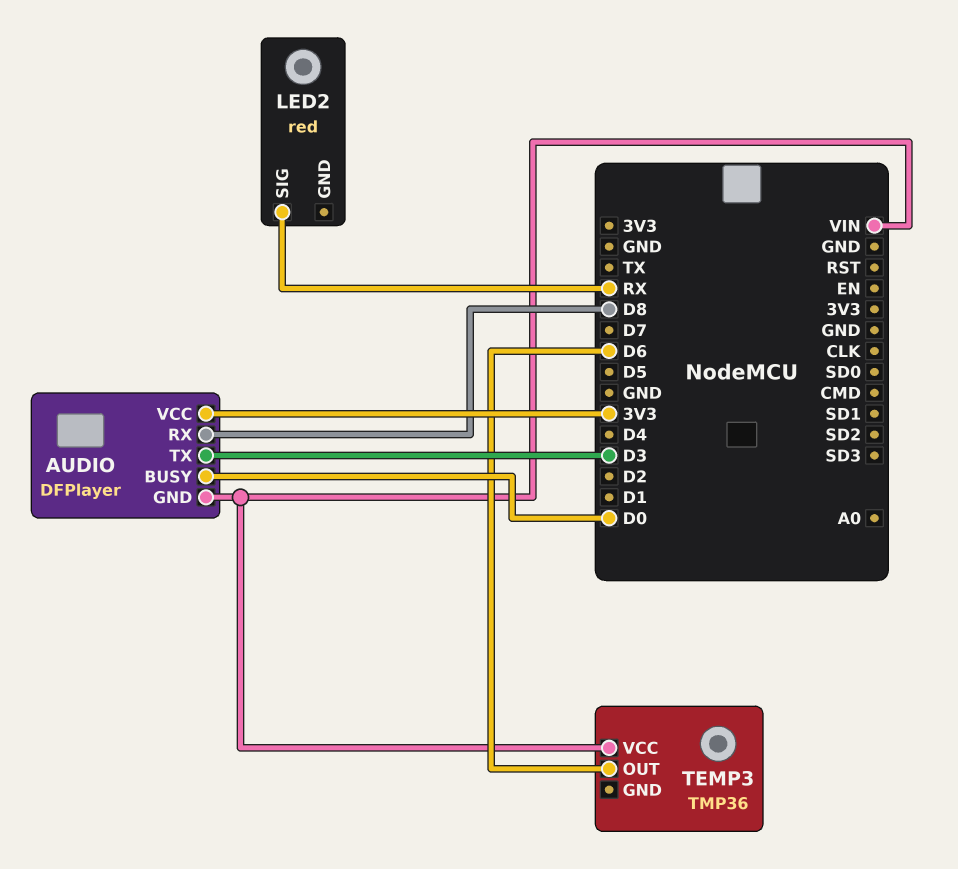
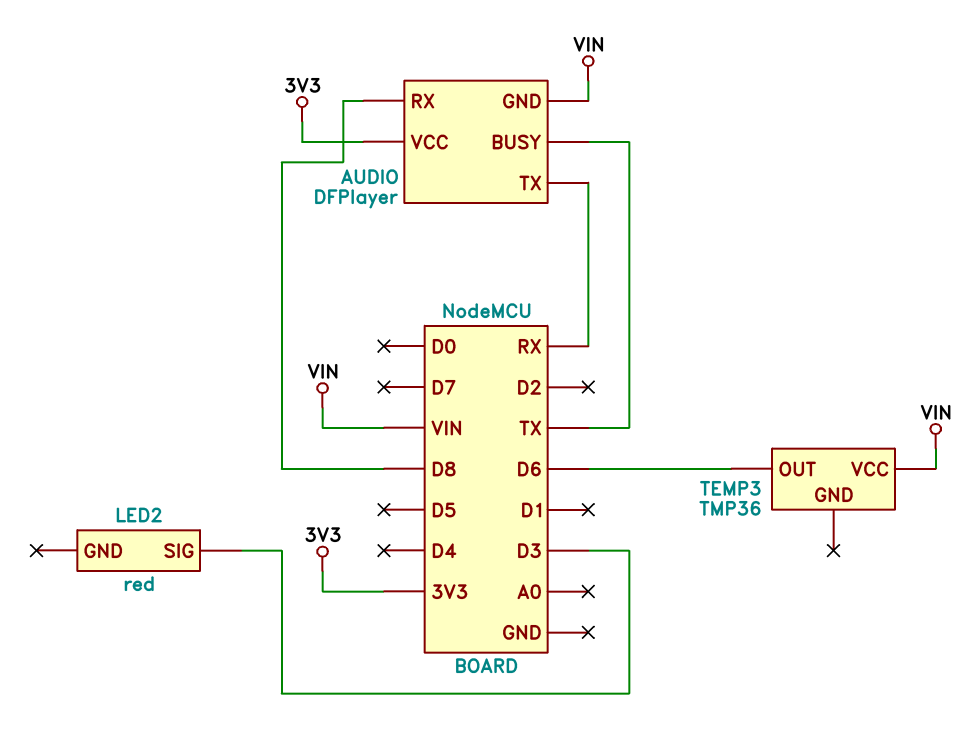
AUDIO pin BUSY: D0 -> TX
AUDIO pin TX: D3 -> RX
LED2 pin SIG: RX -> D3

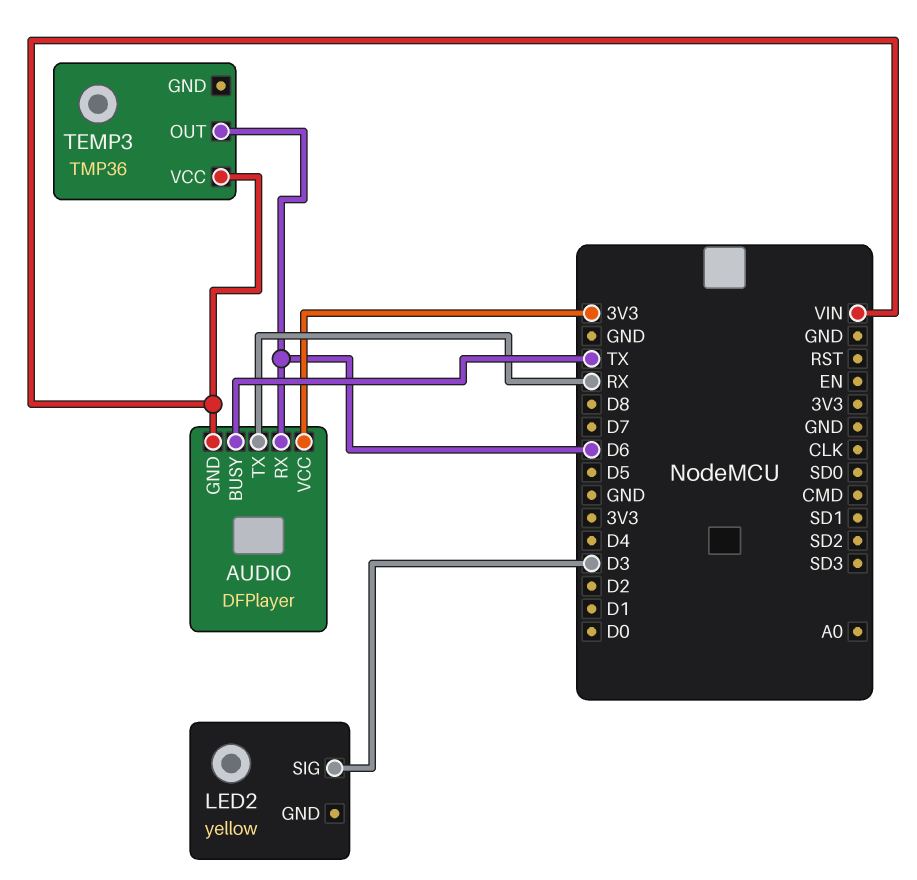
AUDIO pin RX: D8 -> D6
LED2: red -> yellow

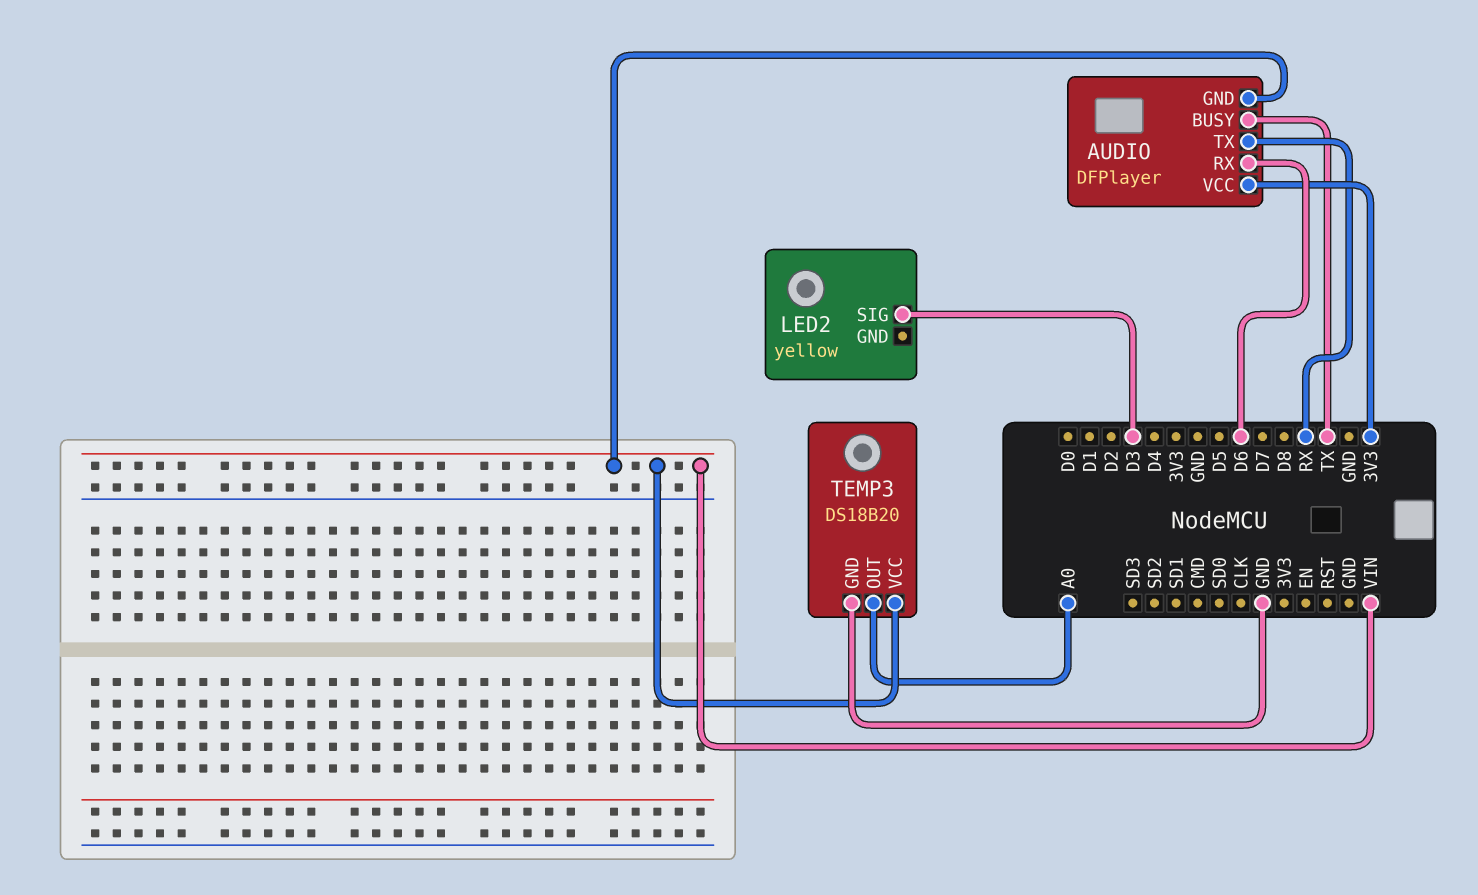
TEMP3: TMP36 -> DS18B20
TEMP3 pin GND: none -> GND
TEMP3 pin OUT: D6 -> A0

